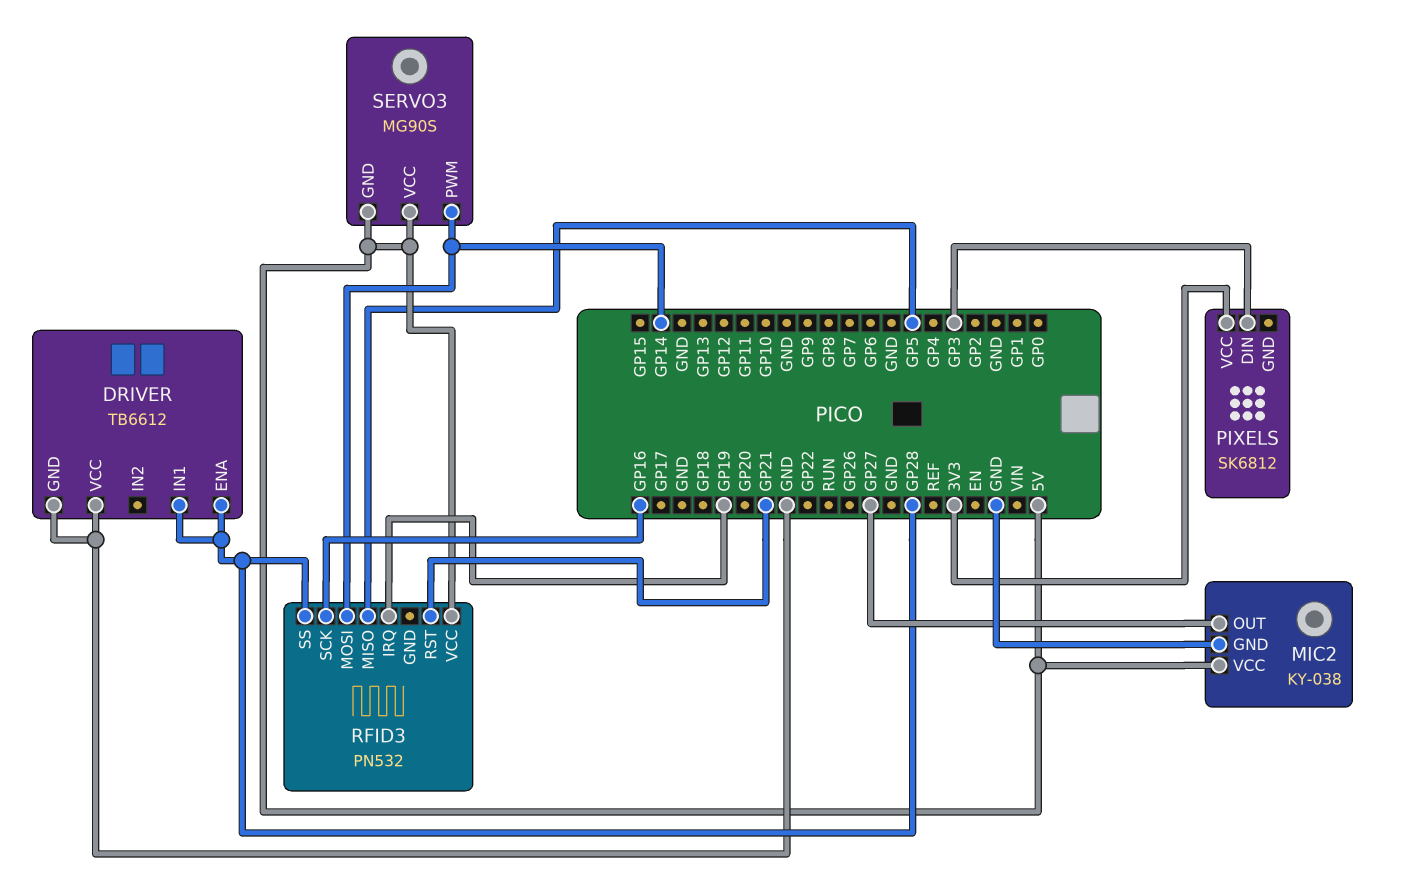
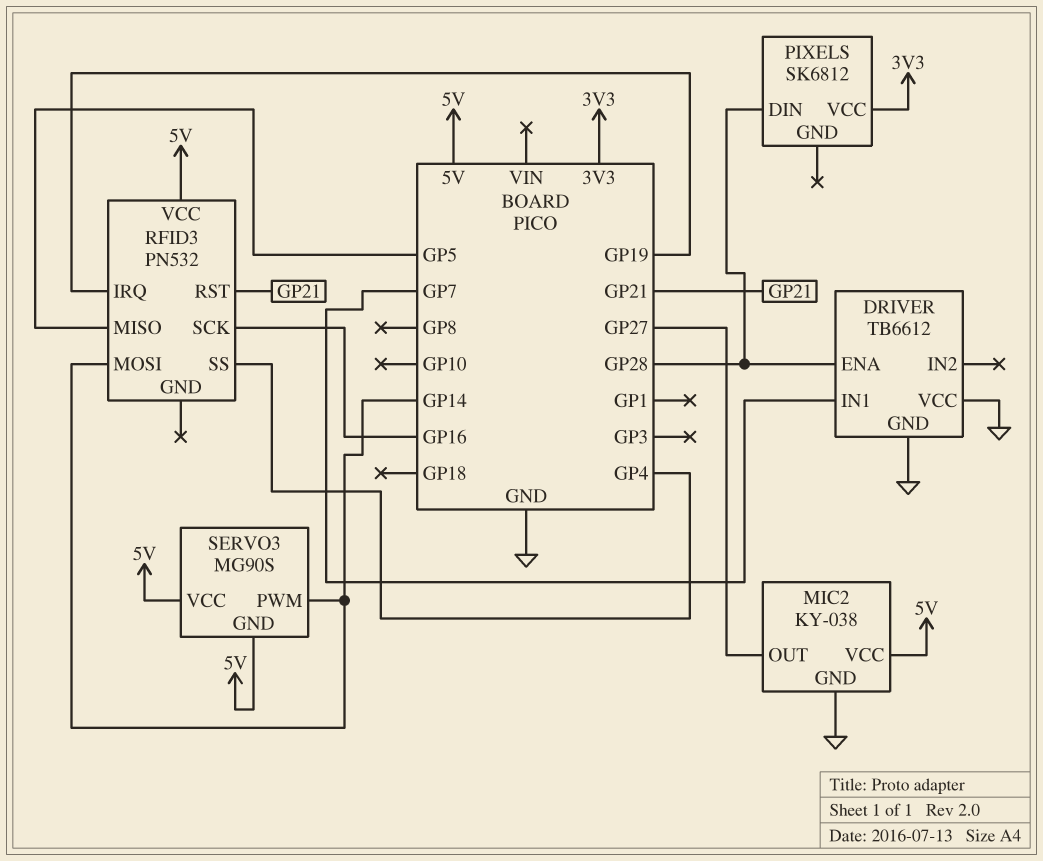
DRIVER pin IN1: GP28 -> GP7
PIXELS pin DIN: GP3 -> GP28
RFID3 pin SS: GP28 -> GP4

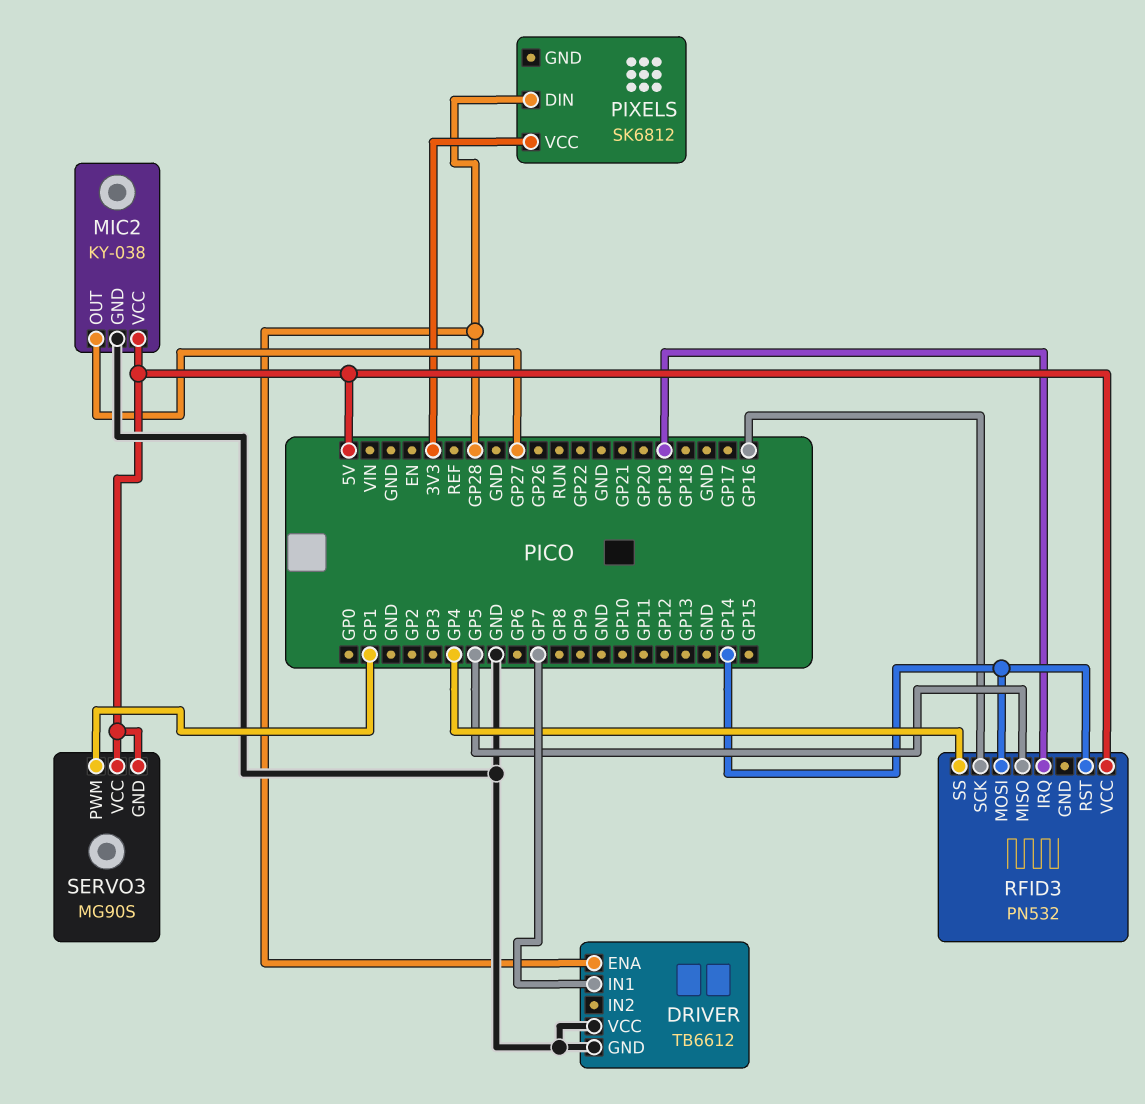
RFID3 pin RST: GP21 -> GP14
SERVO3 pin PWM: GP14 -> GP1

